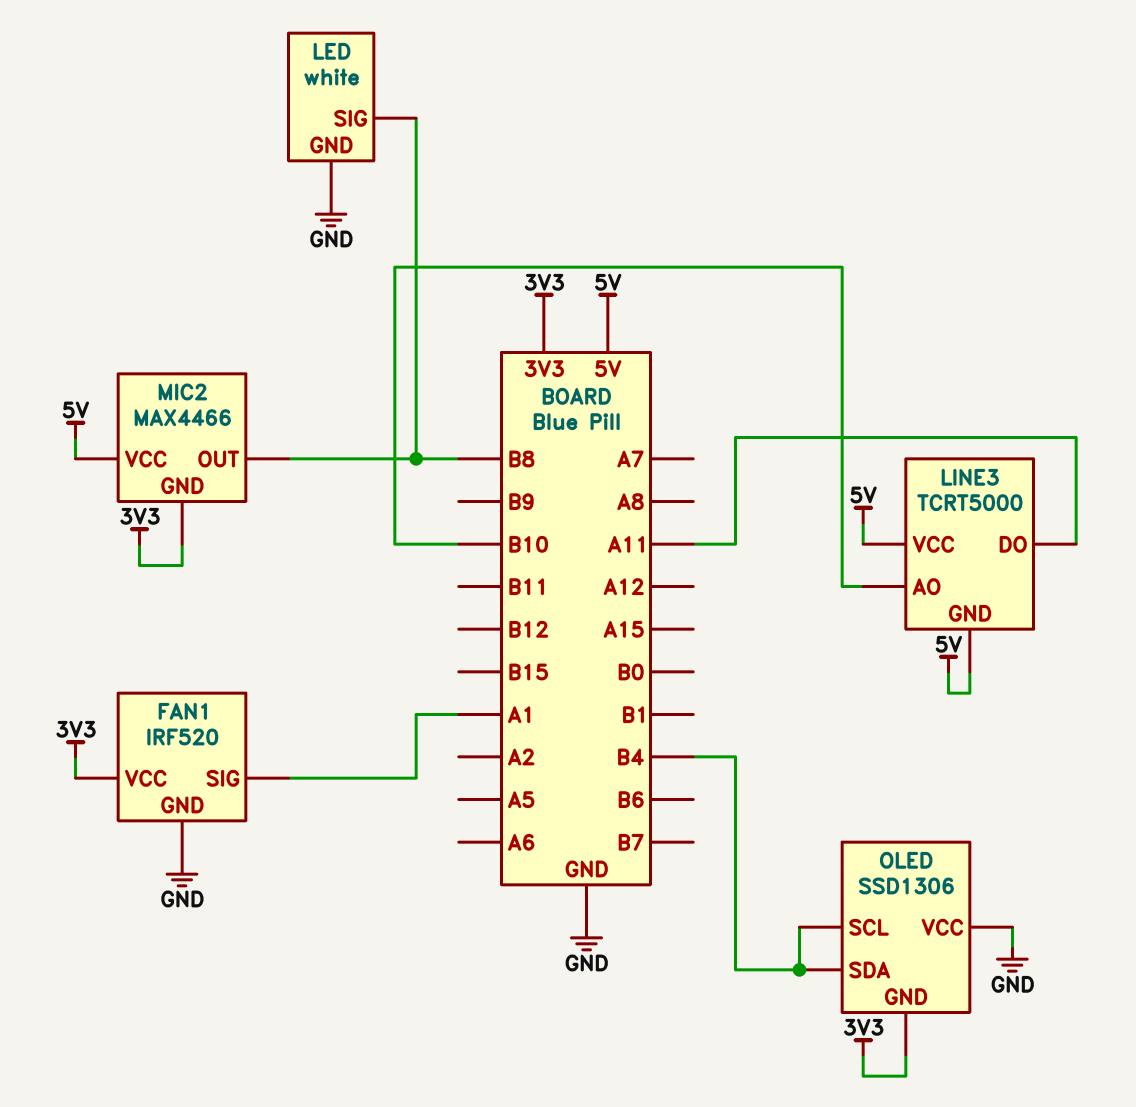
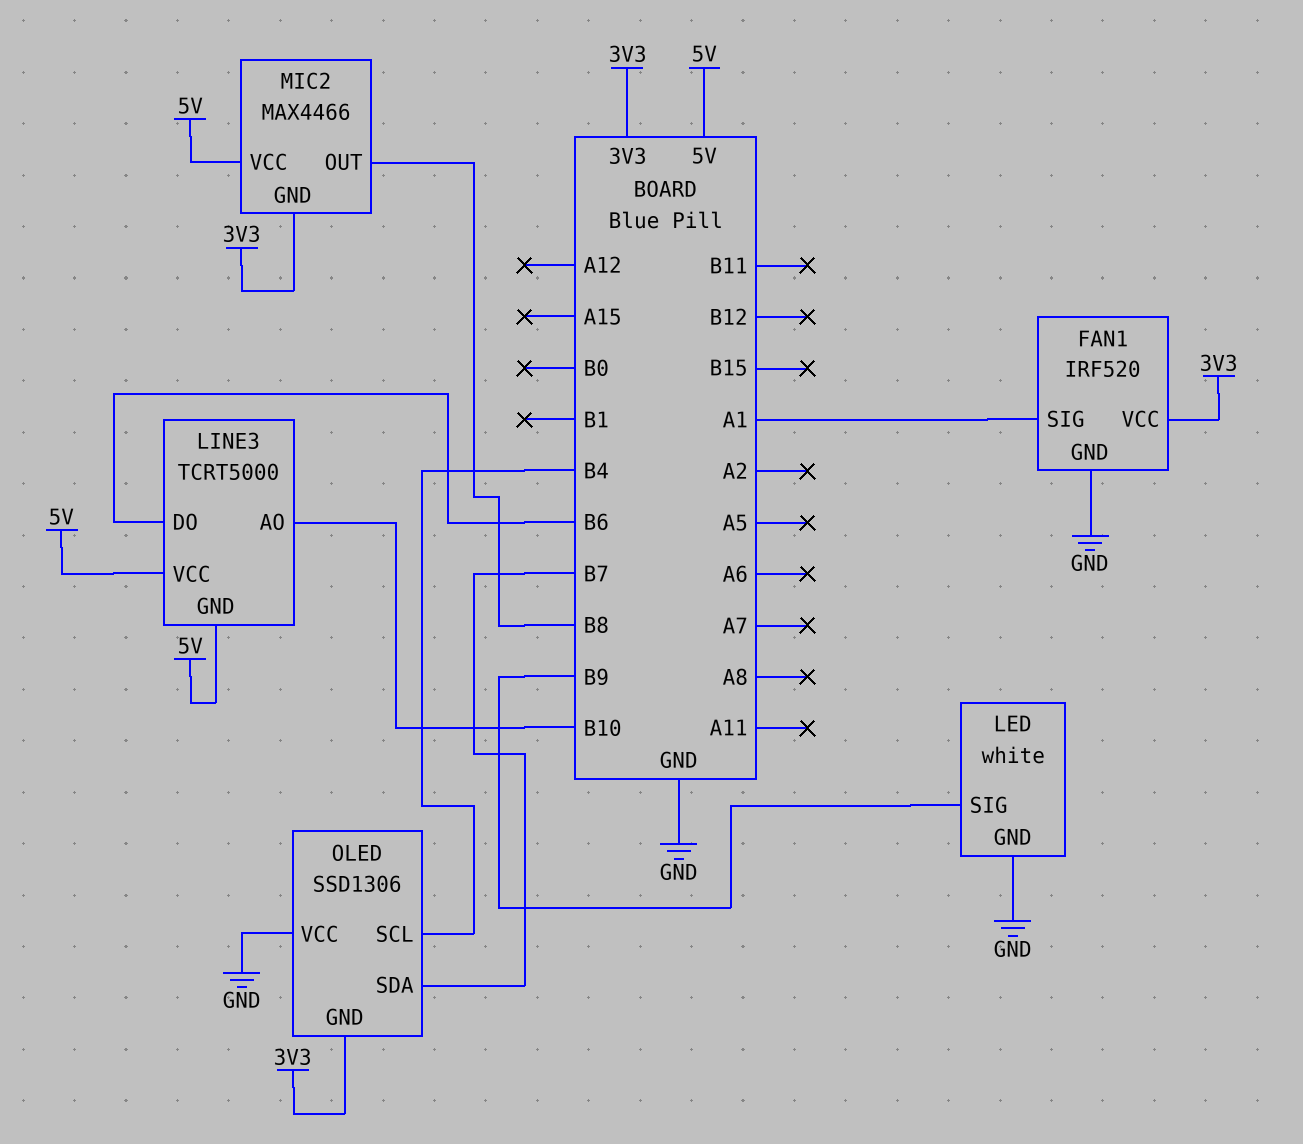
LED pin SIG: B8 -> B9
LINE3 pin DO: A11 -> B6
OLED pin SDA: B4 -> B7

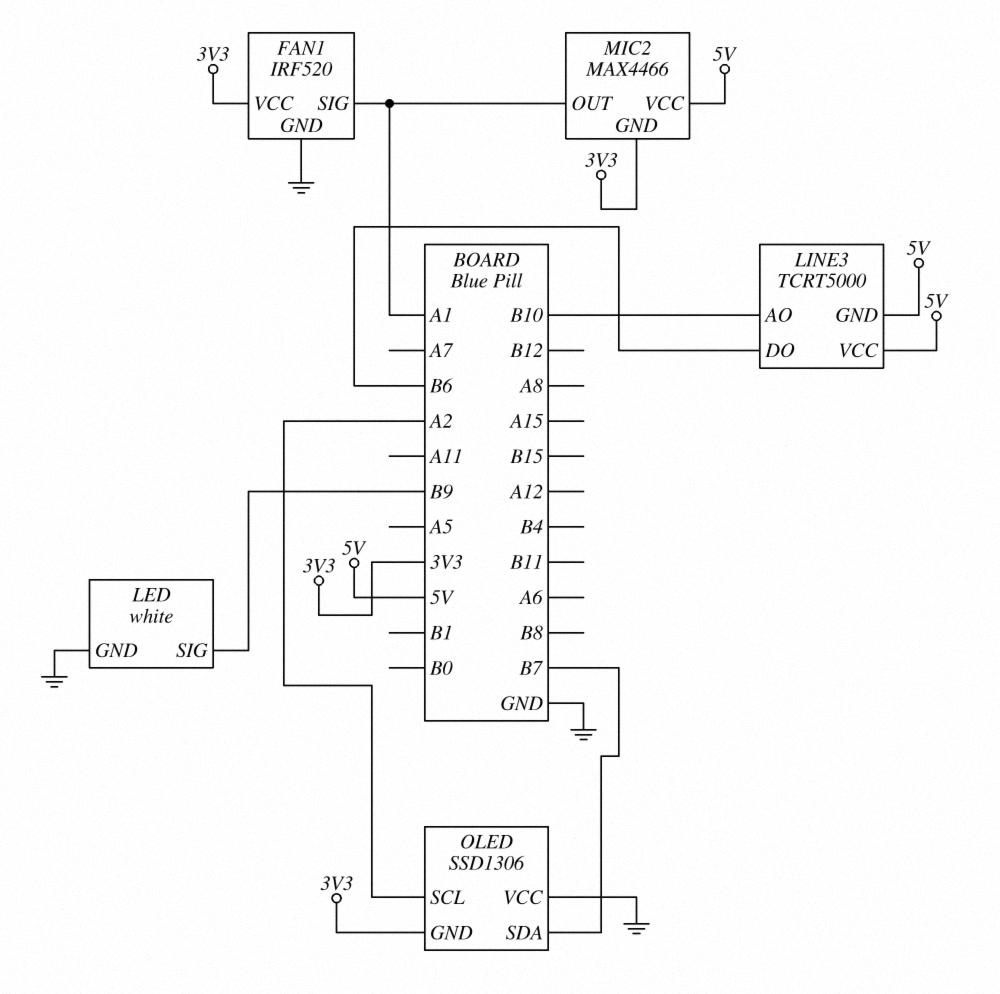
MIC2 pin OUT: B8 -> A1
OLED pin SCL: B4 -> A2

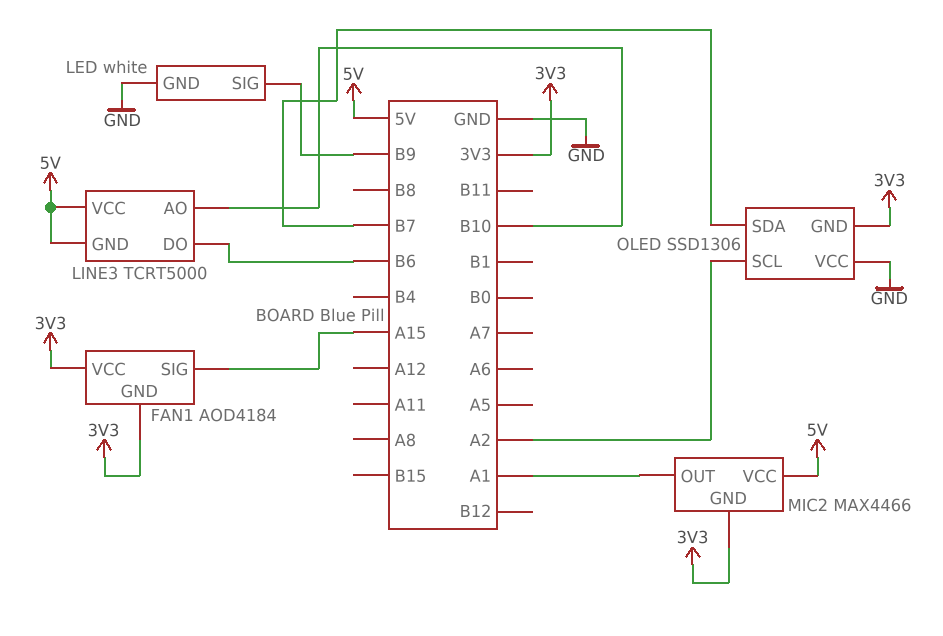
FAN1: IRF520 -> AOD4184
FAN1 pin GND: GND -> 3V3
FAN1 pin SIG: A1 -> A15

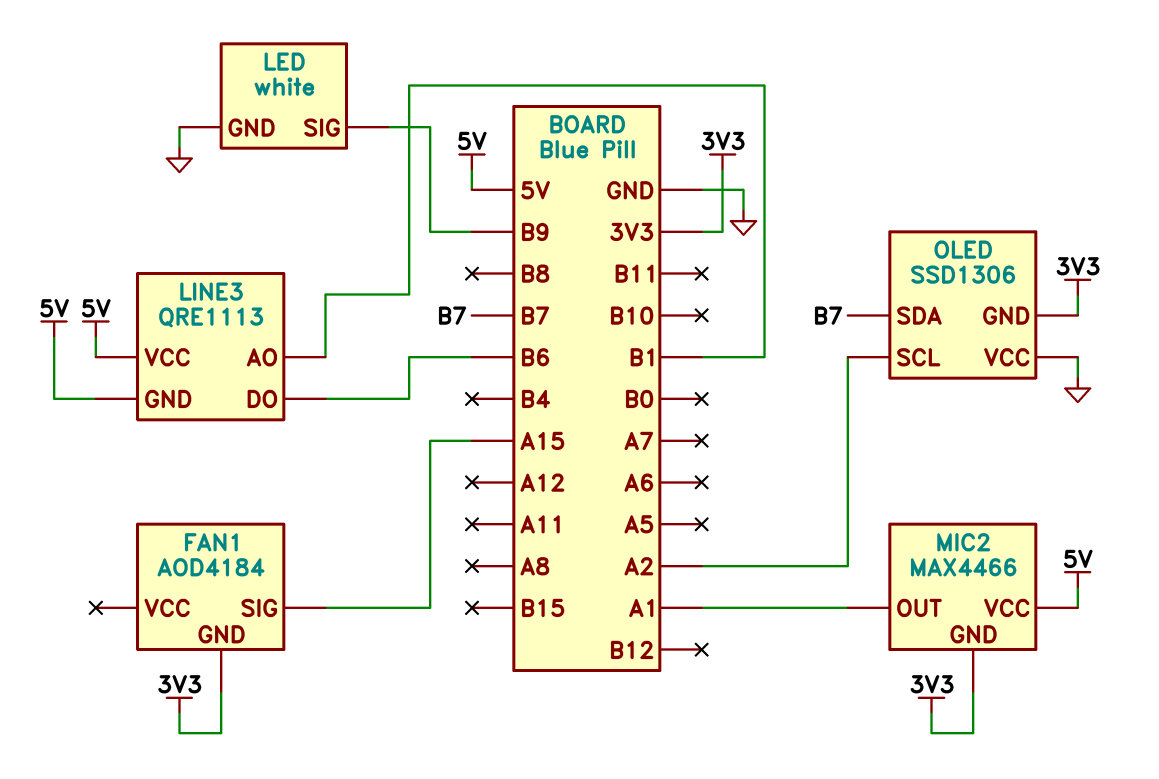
FAN1 pin VCC: 3V3 -> none
LINE3: TCRT5000 -> QRE1113
LINE3 pin AO: B10 -> B1

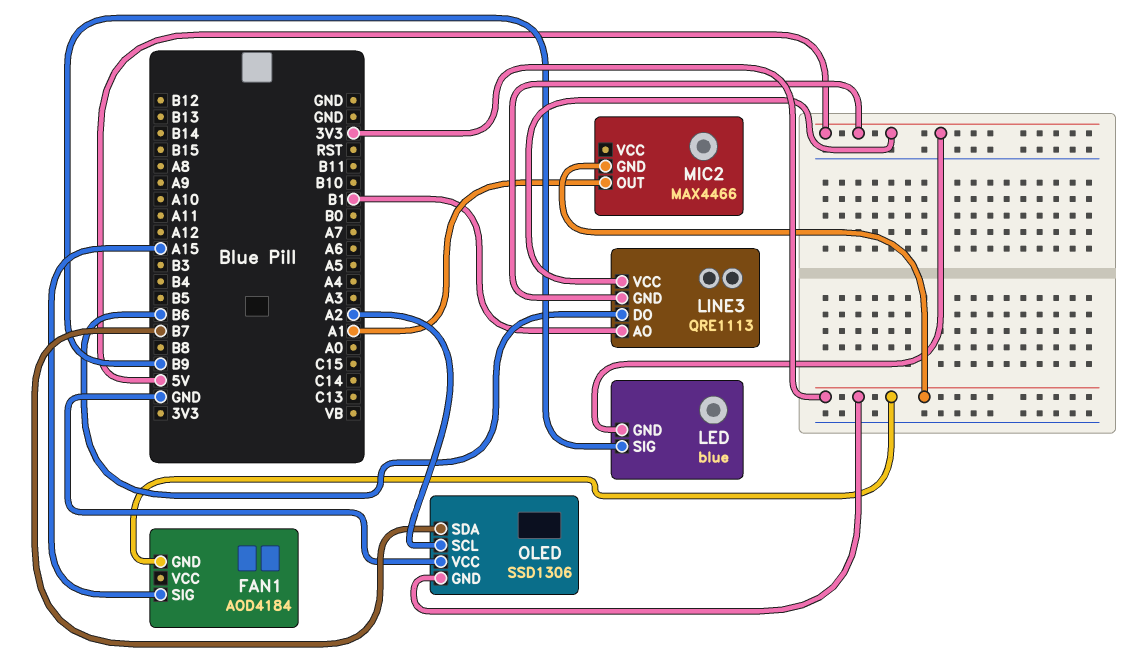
LED: white -> blue
LED pin GND: GND -> 5V
MIC2 pin VCC: 5V -> none

